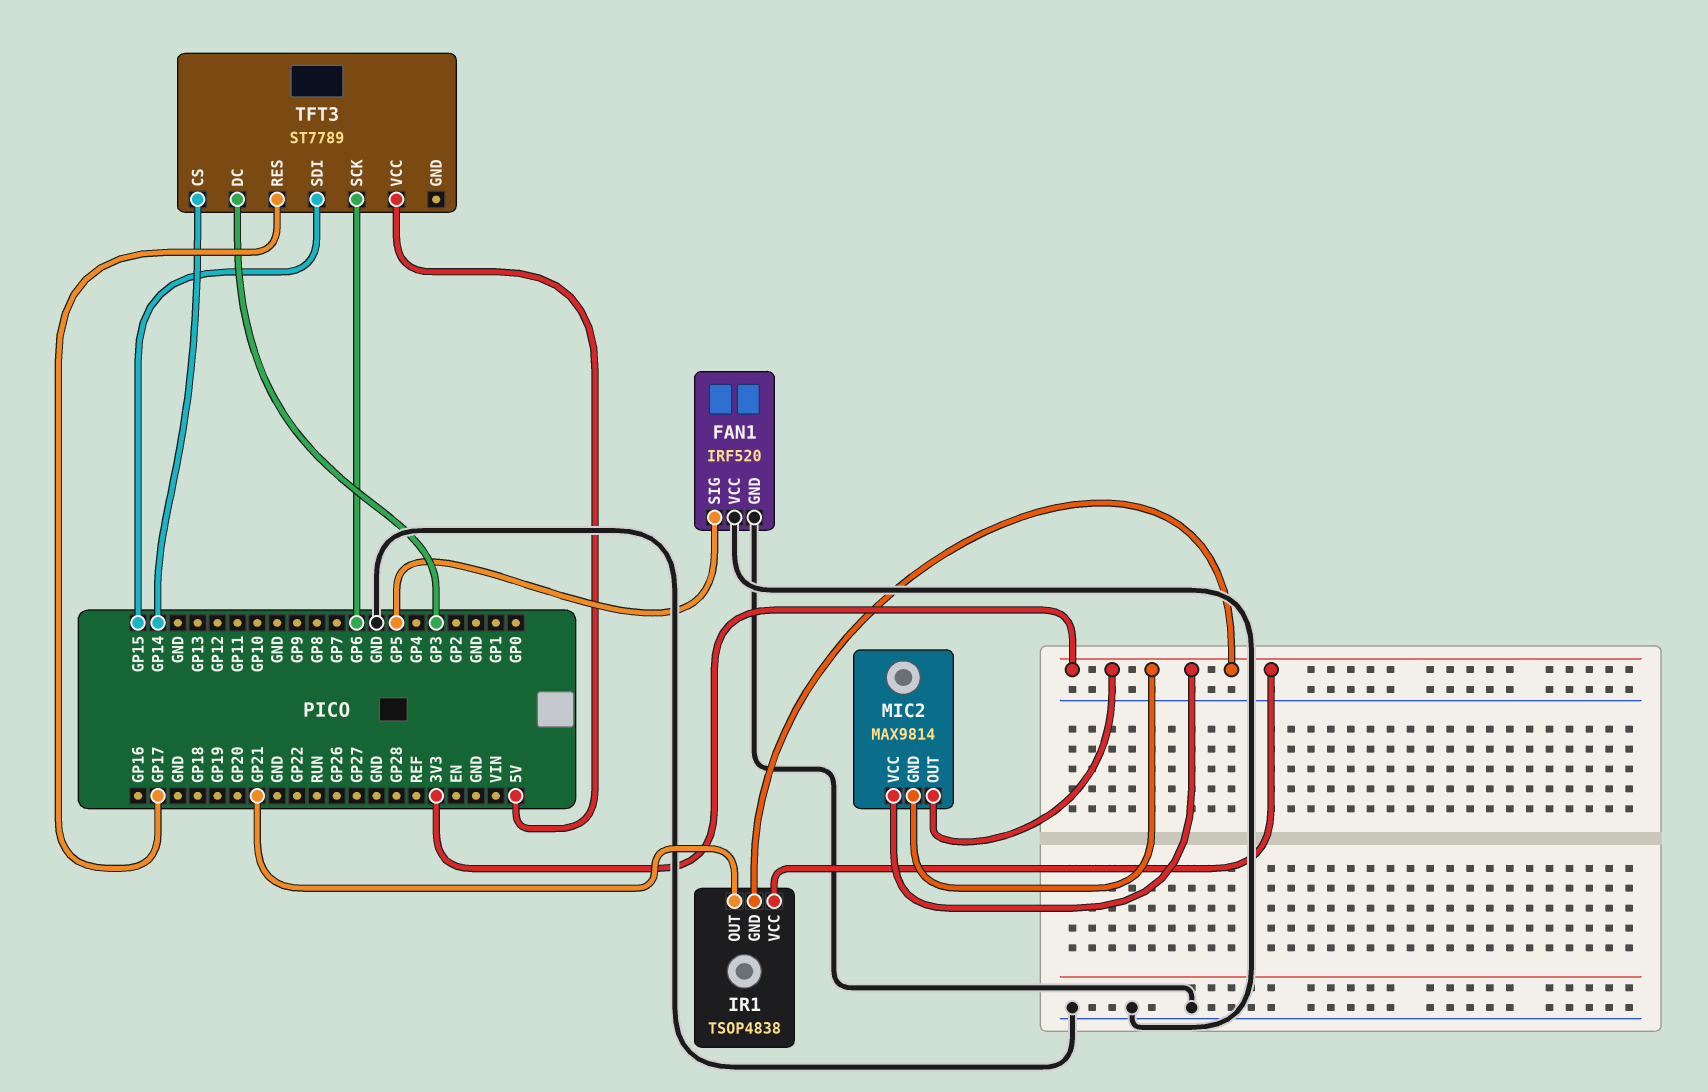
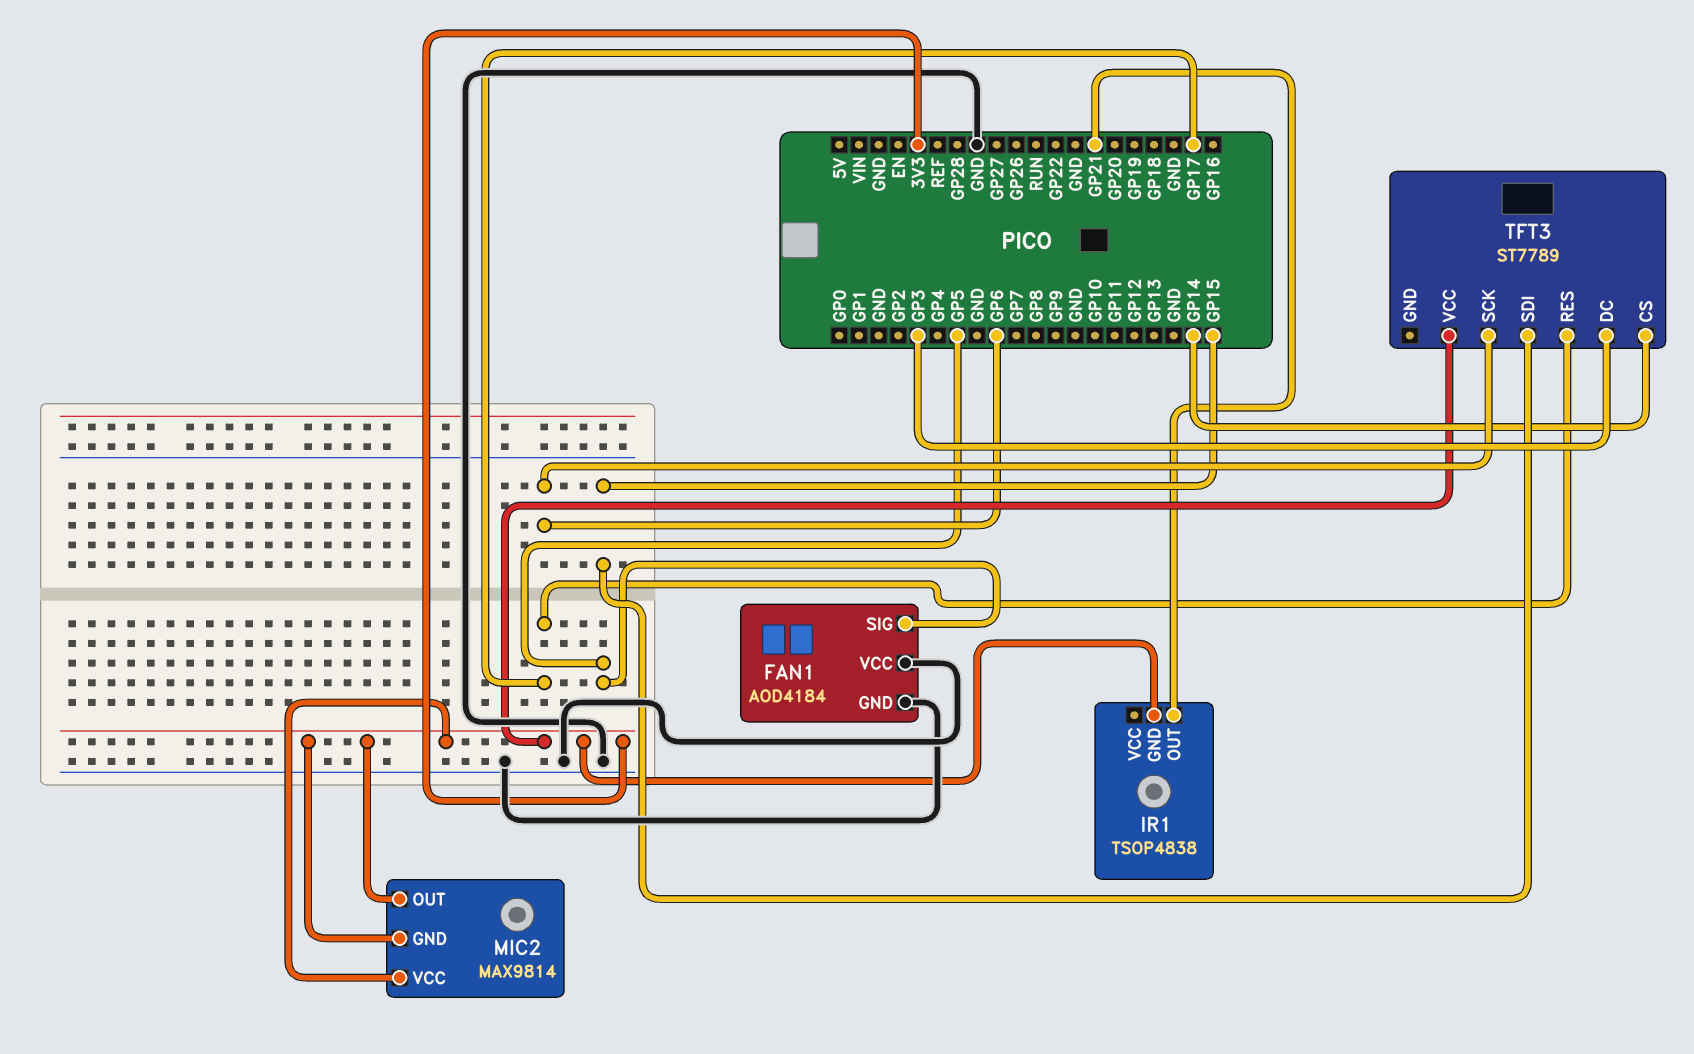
FAN1: IRF520 -> AOD4184
IR1 pin VCC: 3V3 -> none
TFT3 pin VCC: 5V -> 3V3

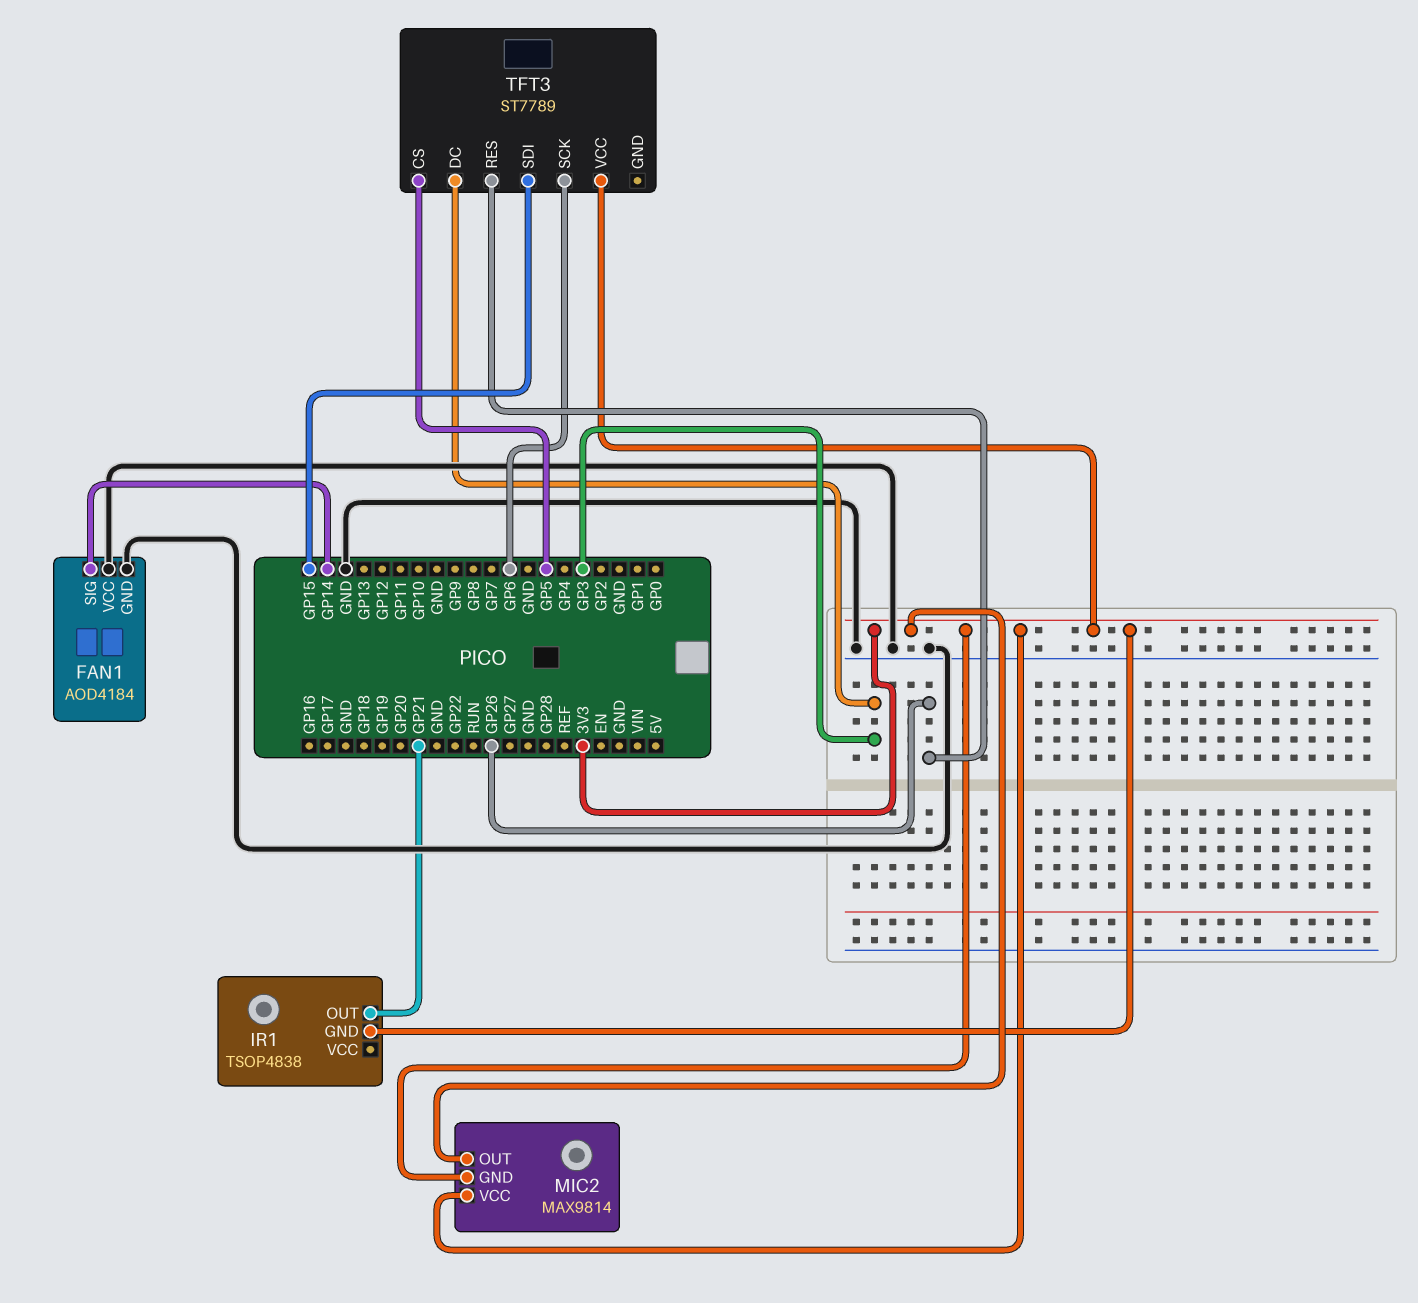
FAN1 pin SIG: GP5 -> GP14
TFT3 pin CS: GP14 -> GP5
TFT3 pin RES: GP17 -> GP26

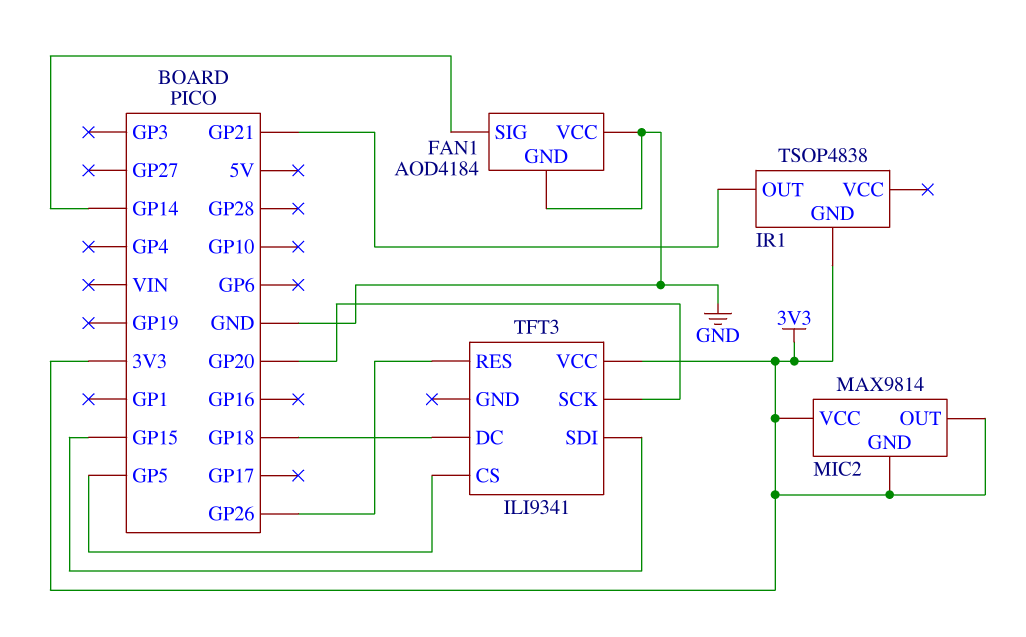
TFT3: ST7789 -> ILI9341
TFT3 pin DC: GP3 -> GP18
TFT3 pin SCK: GP6 -> GP20

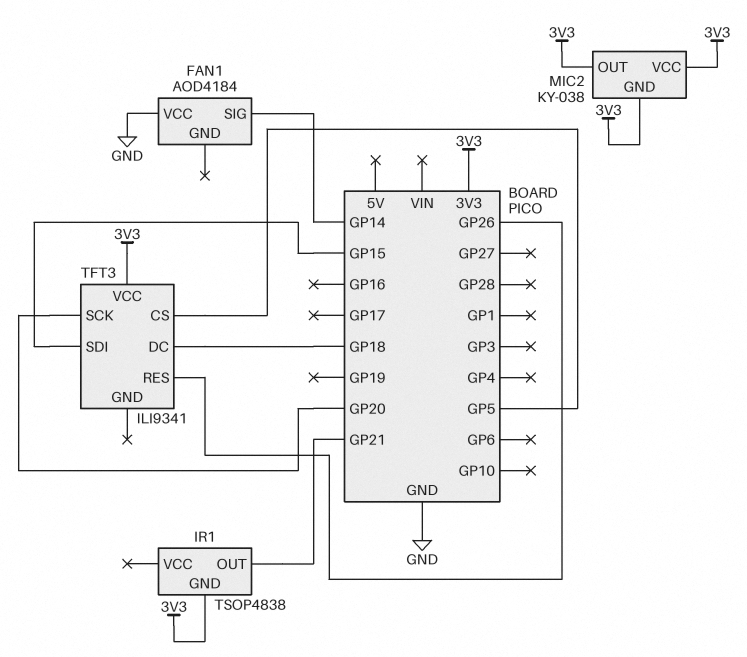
FAN1 pin GND: GND -> none
MIC2: MAX9814 -> KY-038

